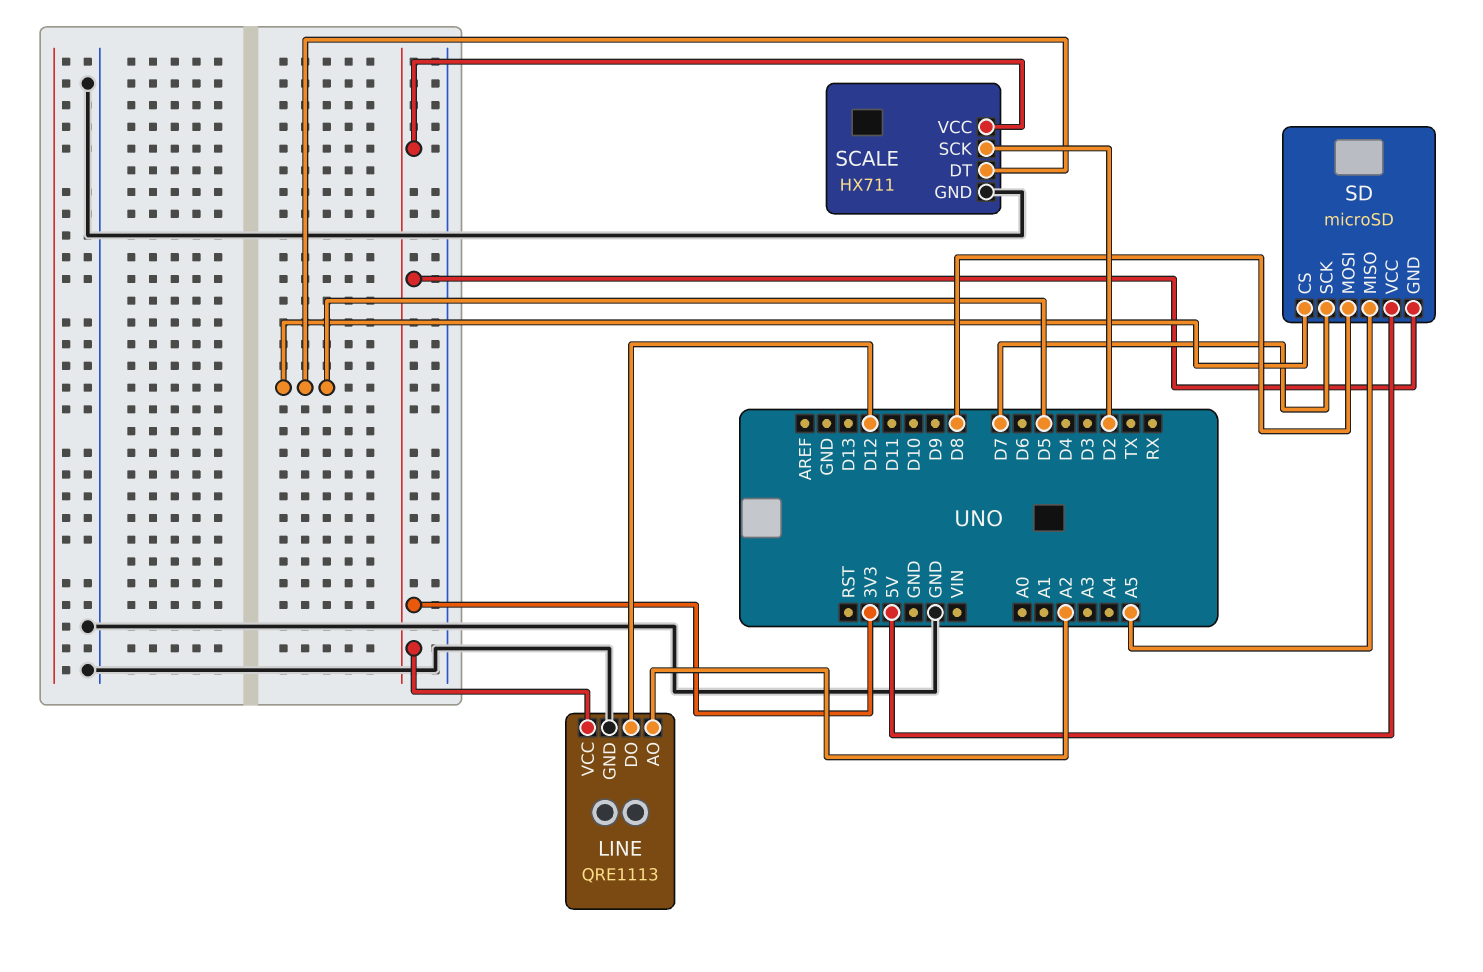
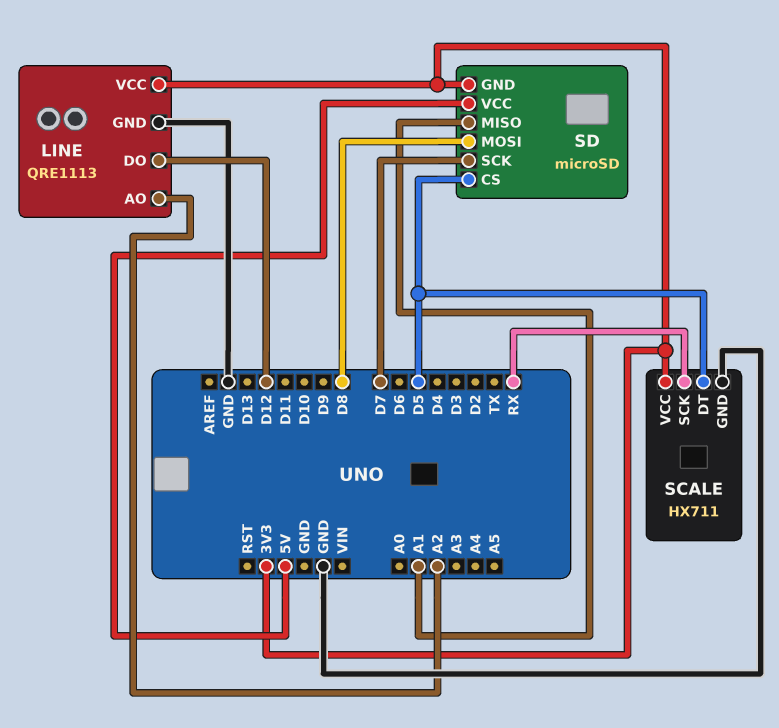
SCALE pin SCK: D2 -> RX
SD pin MISO: A5 -> A1

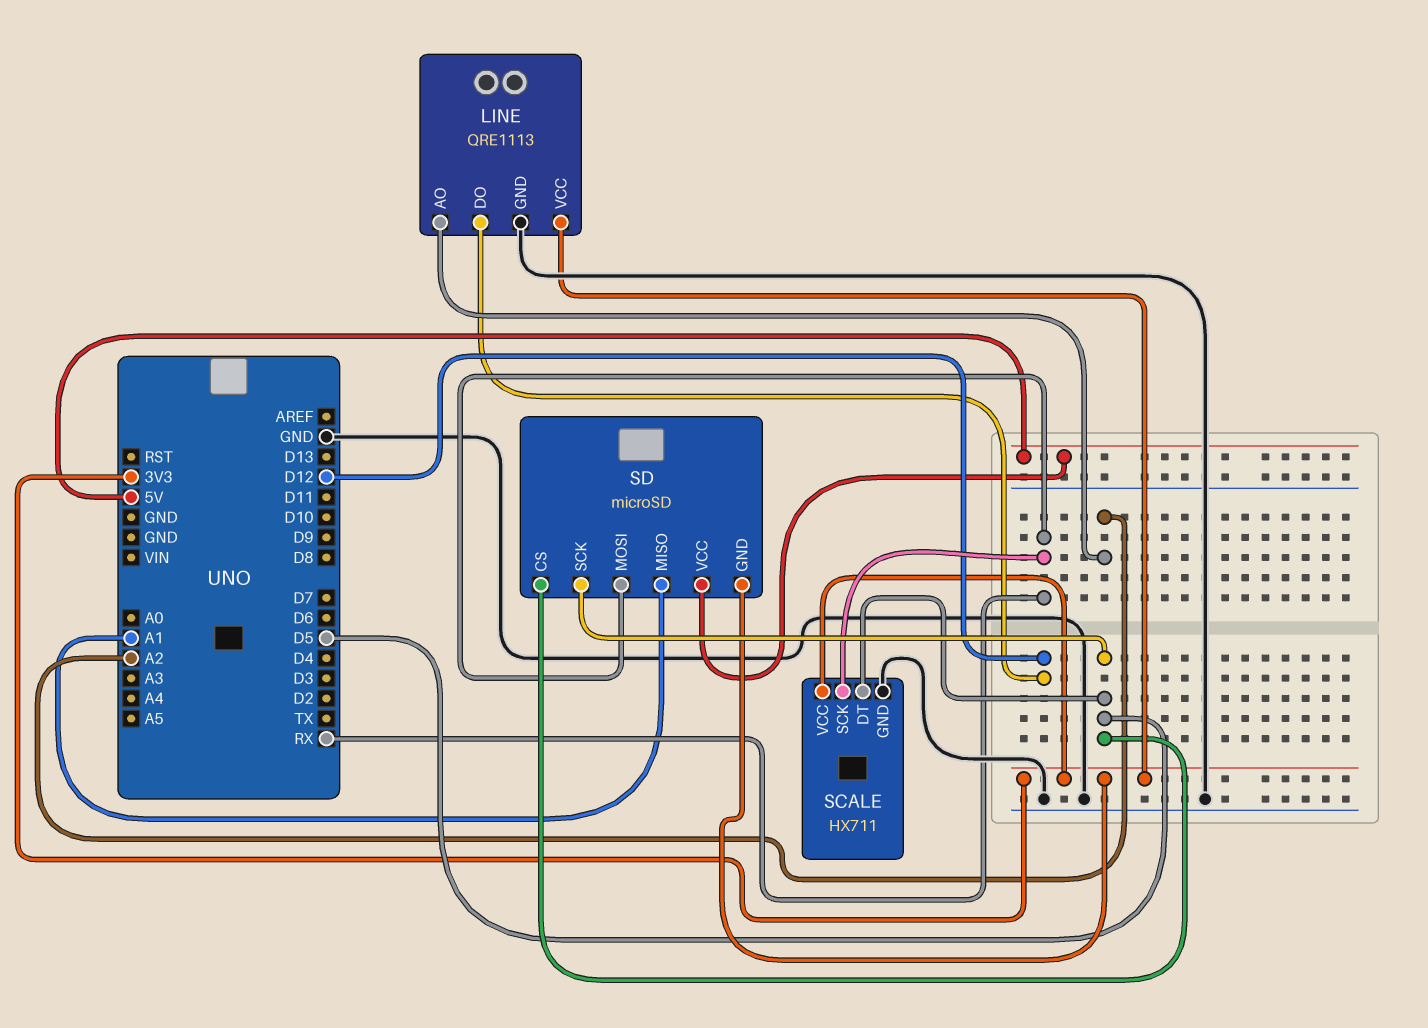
SD pin MOSI: D8 -> RX
SD pin SCK: D7 -> D5

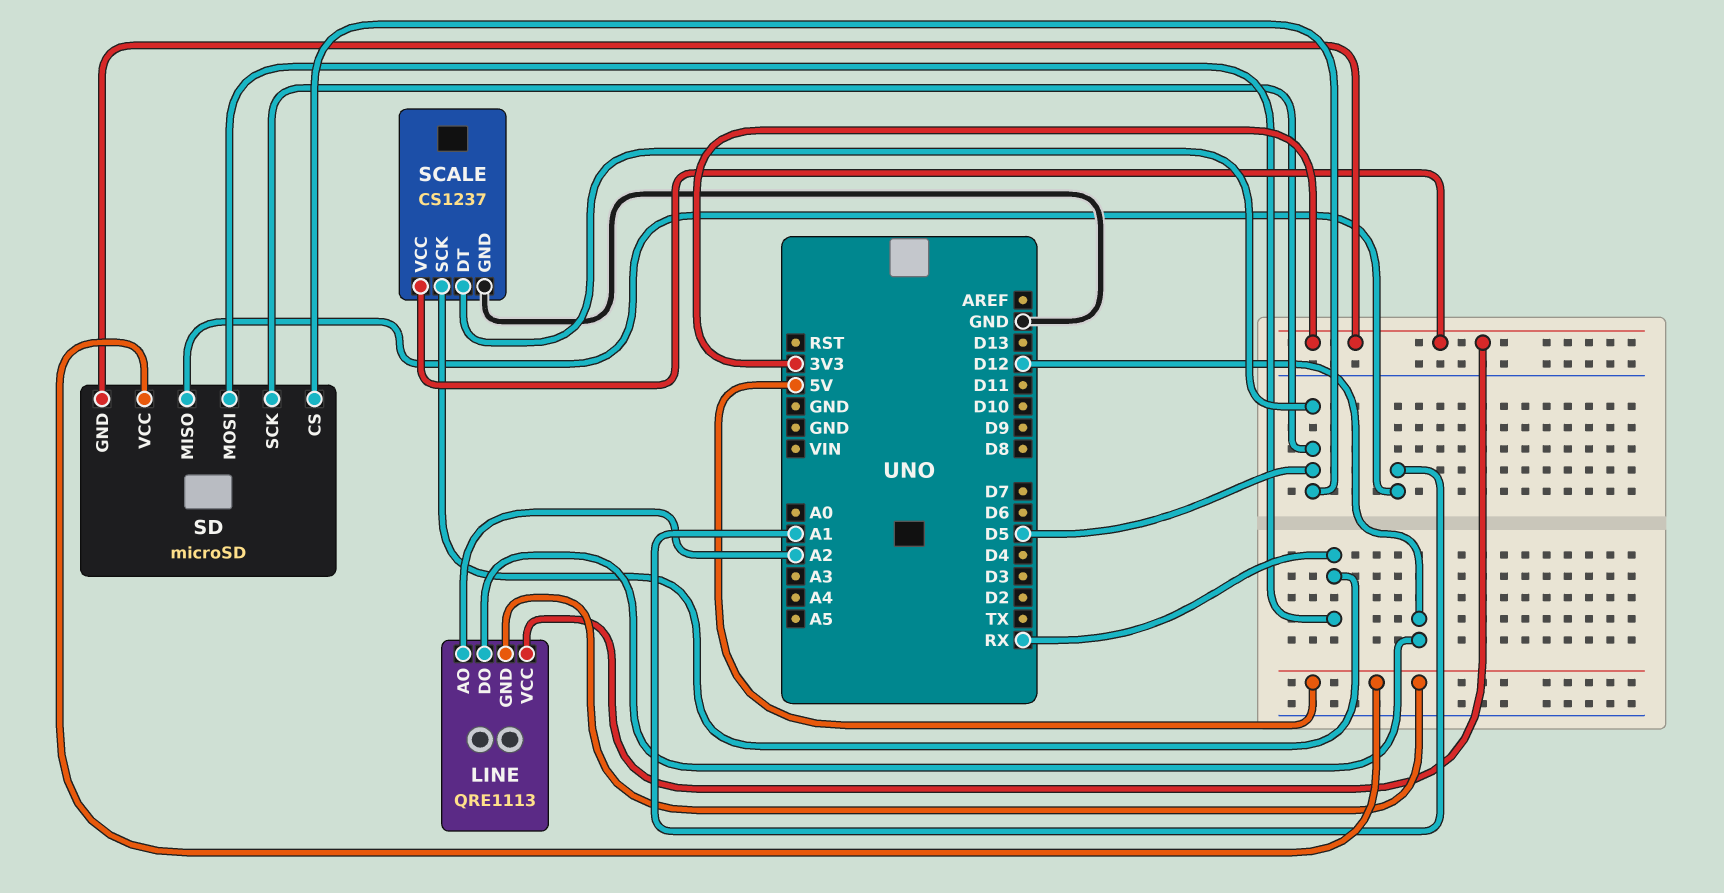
LINE pin GND: GND -> 5V
SCALE: HX711 -> CS1237

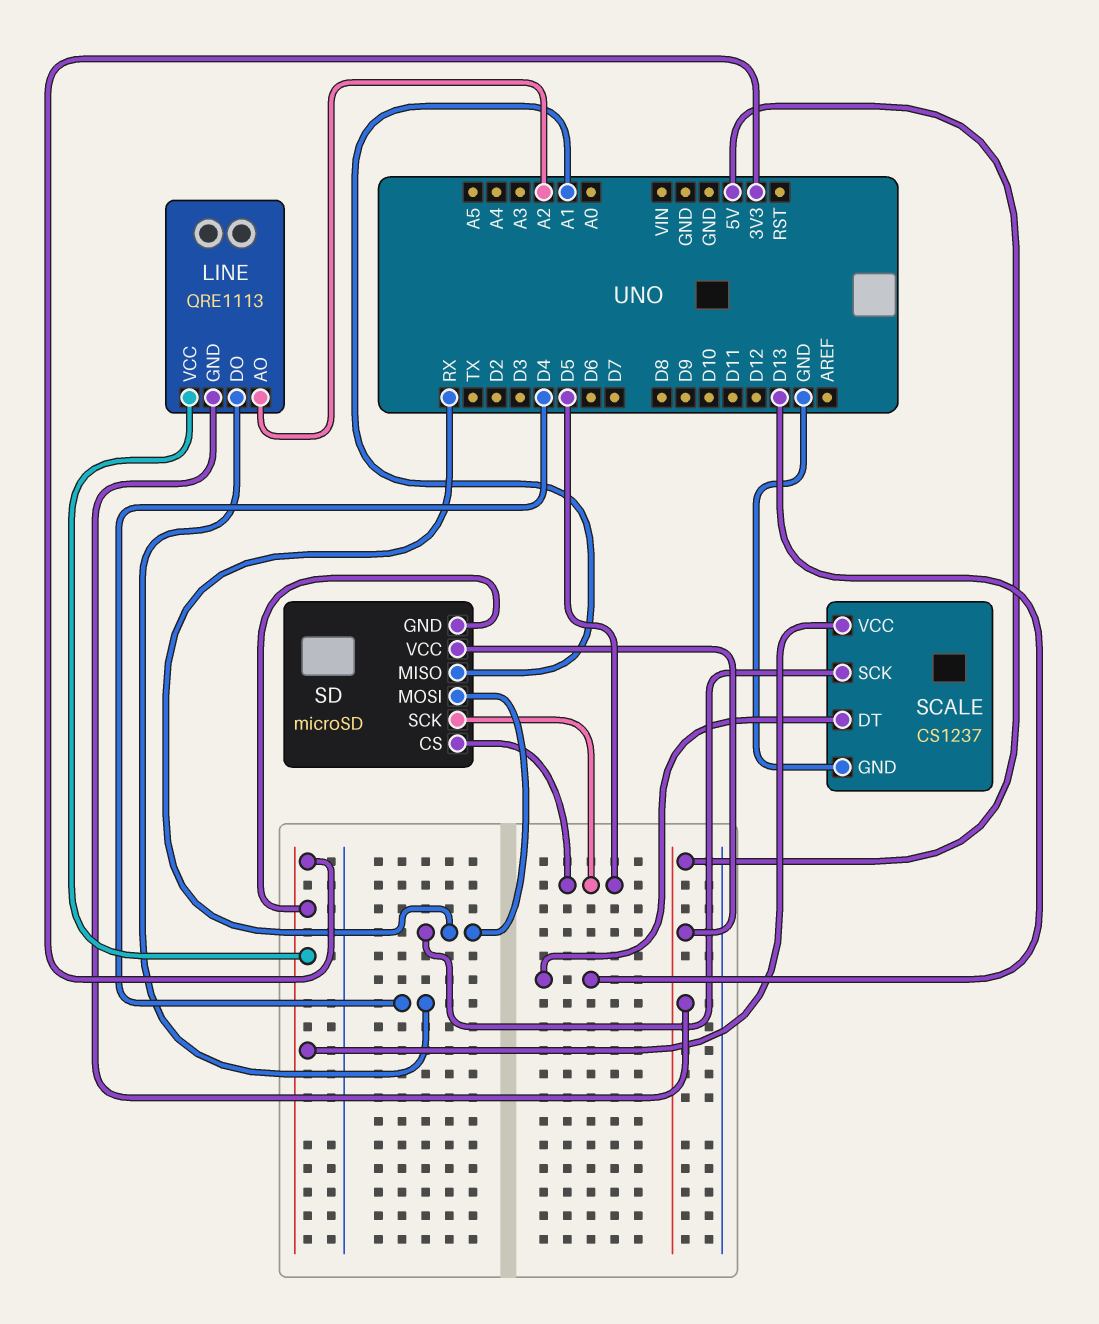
LINE pin DO: D12 -> D4
SCALE pin DT: D5 -> D13

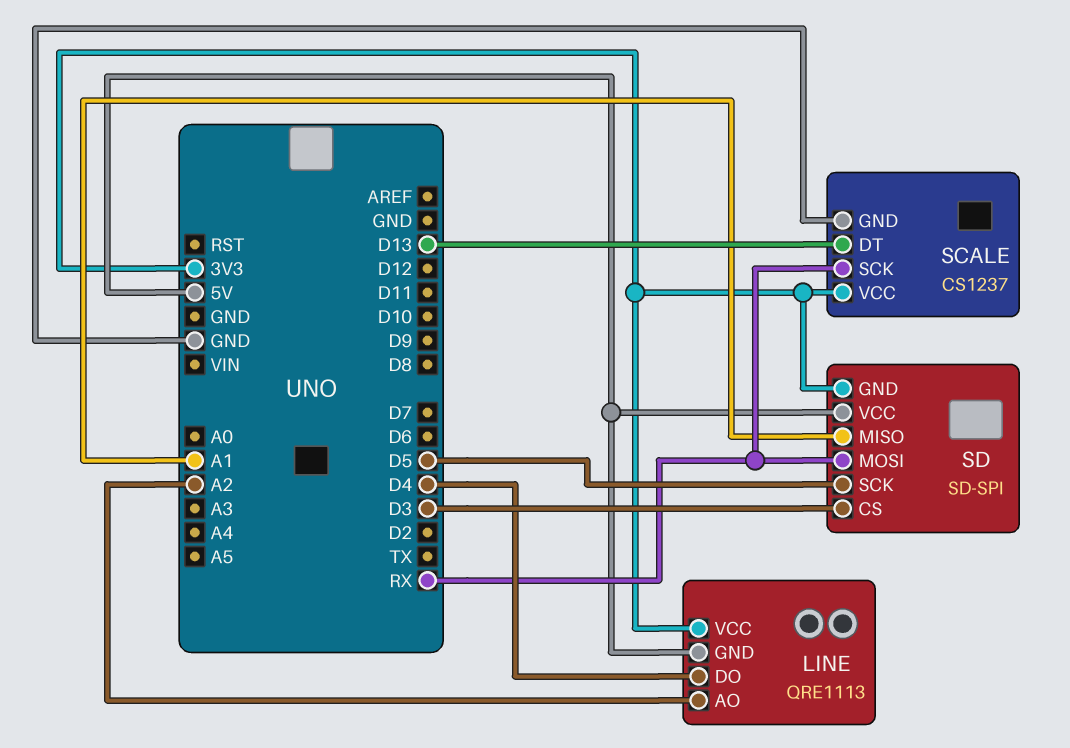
SD: microSD -> SD-SPI
SD pin CS: D5 -> D3

